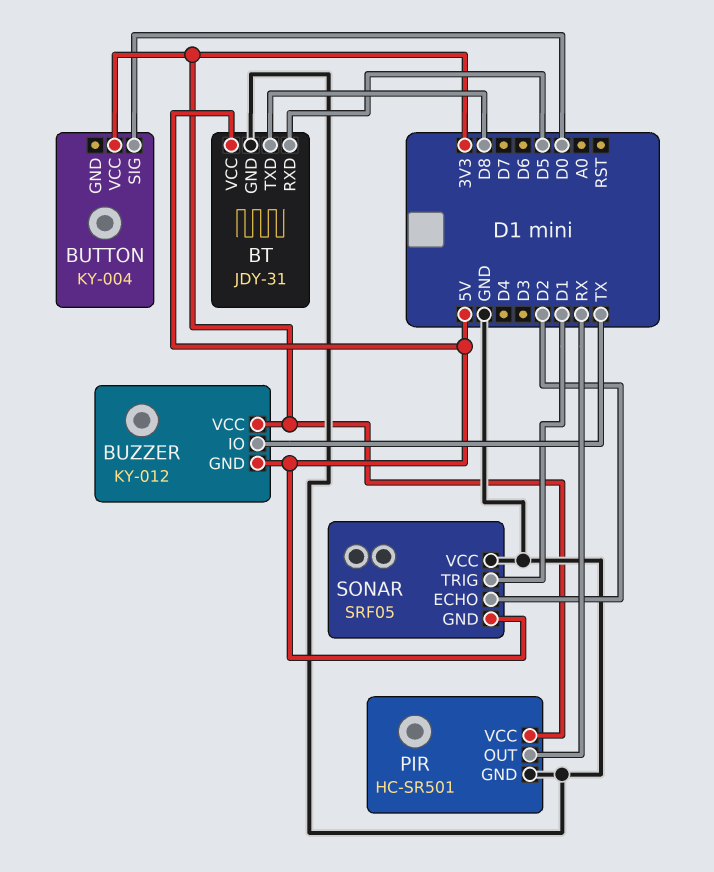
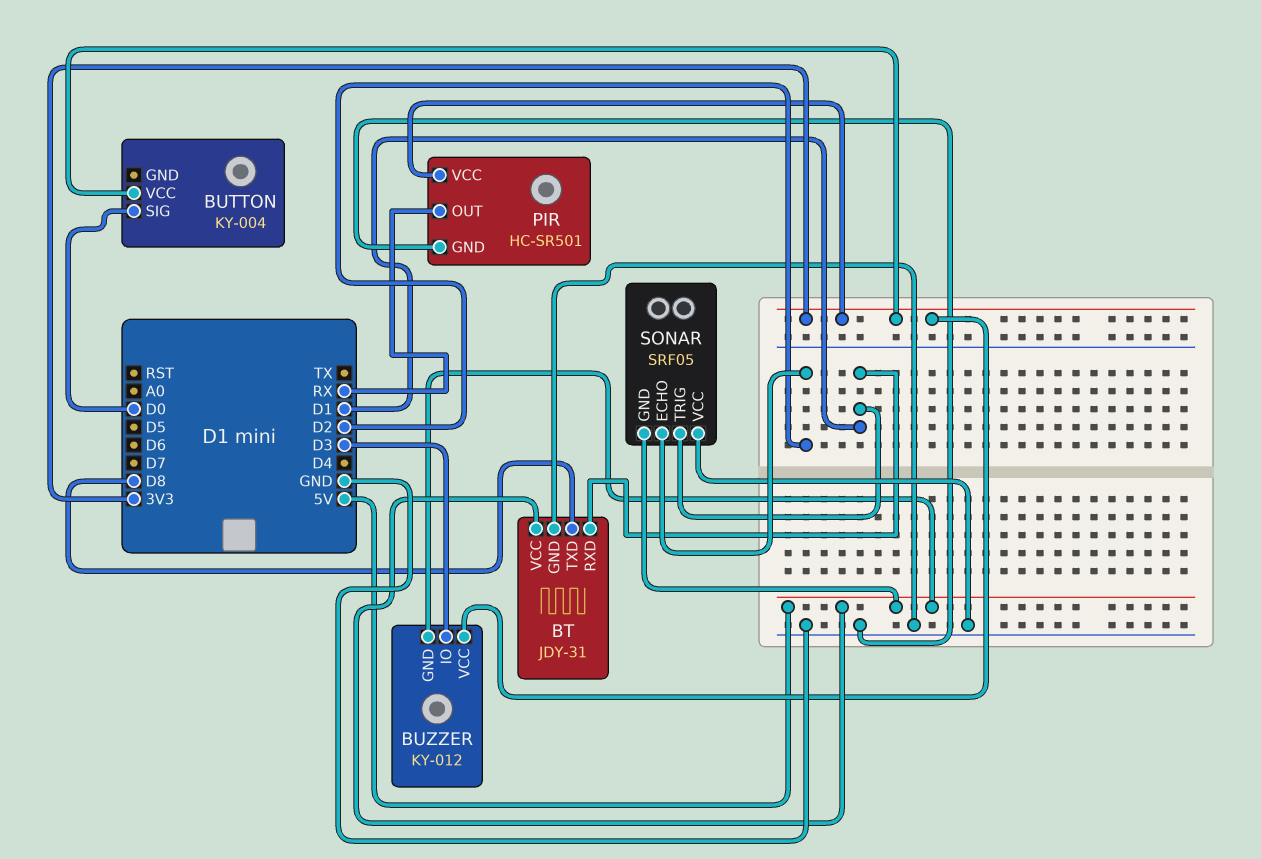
BT pin RXD: D5 -> D1
BUZZER pin IO: TX -> D3

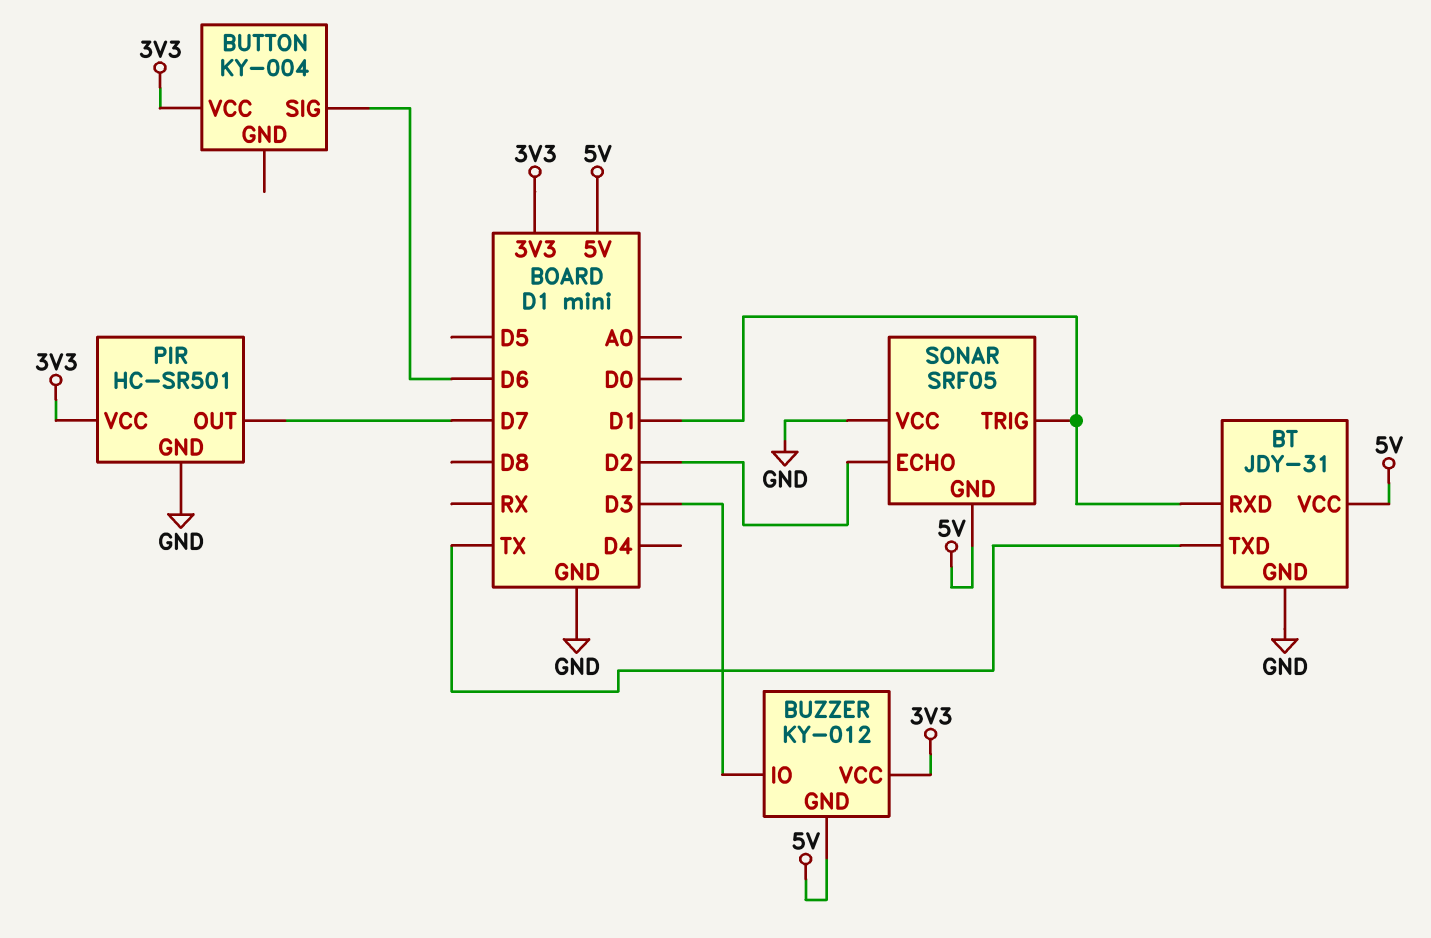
BT pin TXD: D8 -> TX
BUTTON pin SIG: D0 -> D6
PIR pin OUT: RX -> D7

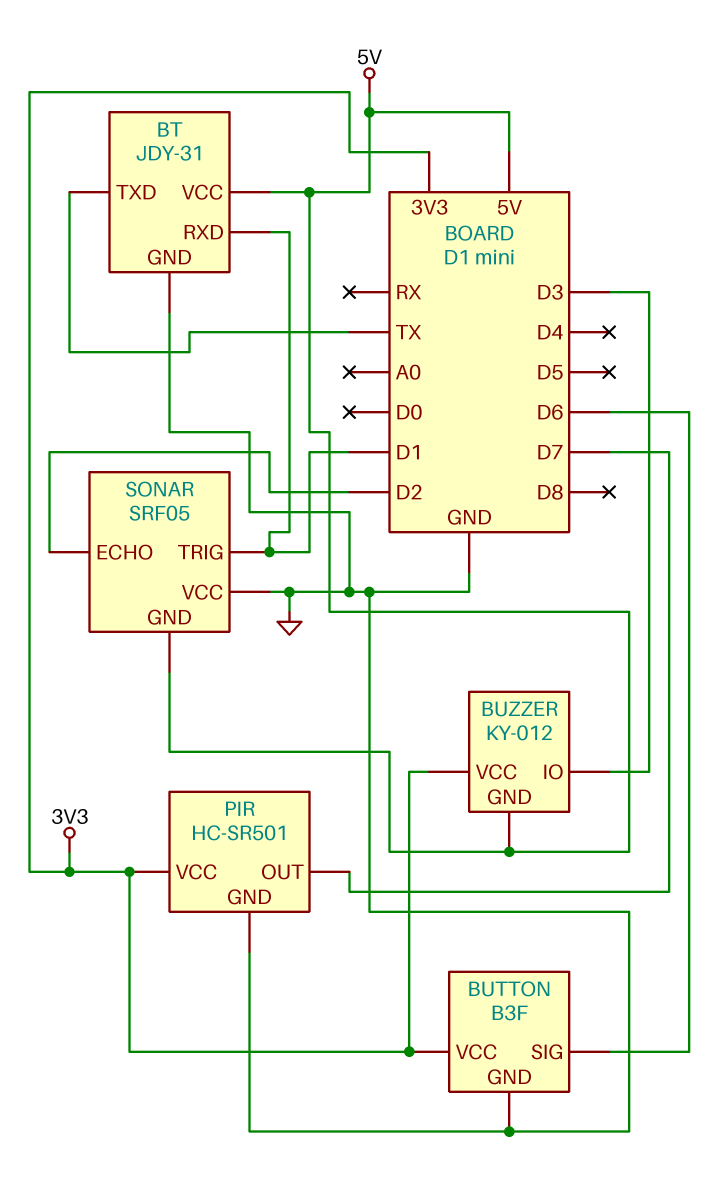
BUTTON: KY-004 -> B3F
BUTTON pin GND: none -> GND

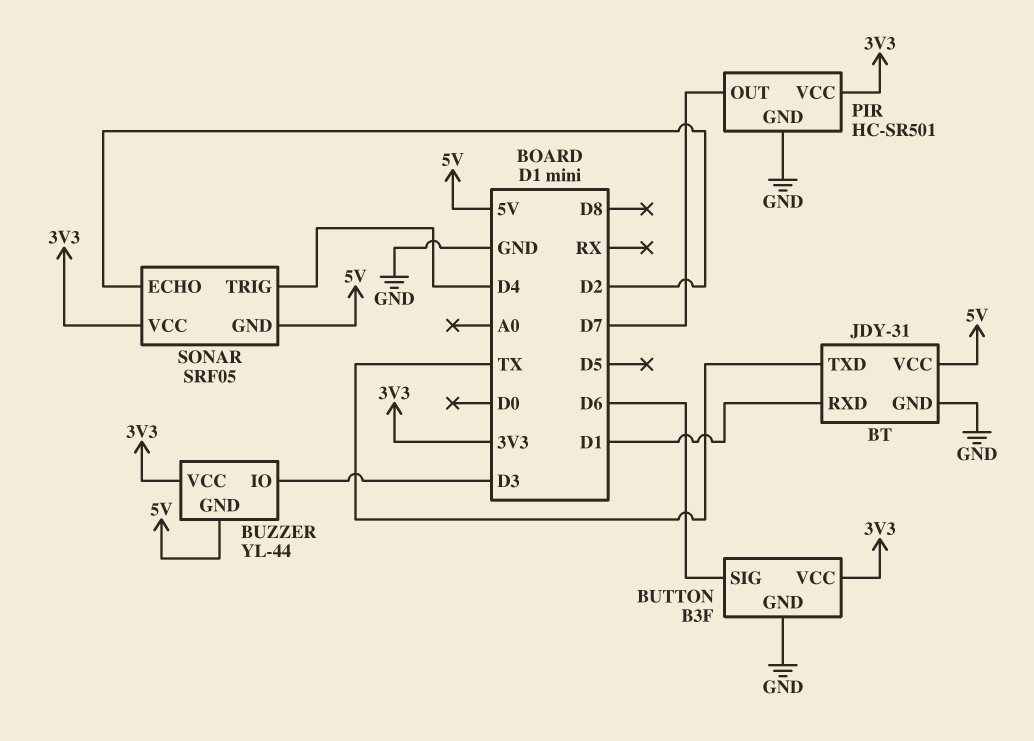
BUZZER: KY-012 -> YL-44
SONAR pin TRIG: D1 -> D4
SONAR pin VCC: GND -> 3V3

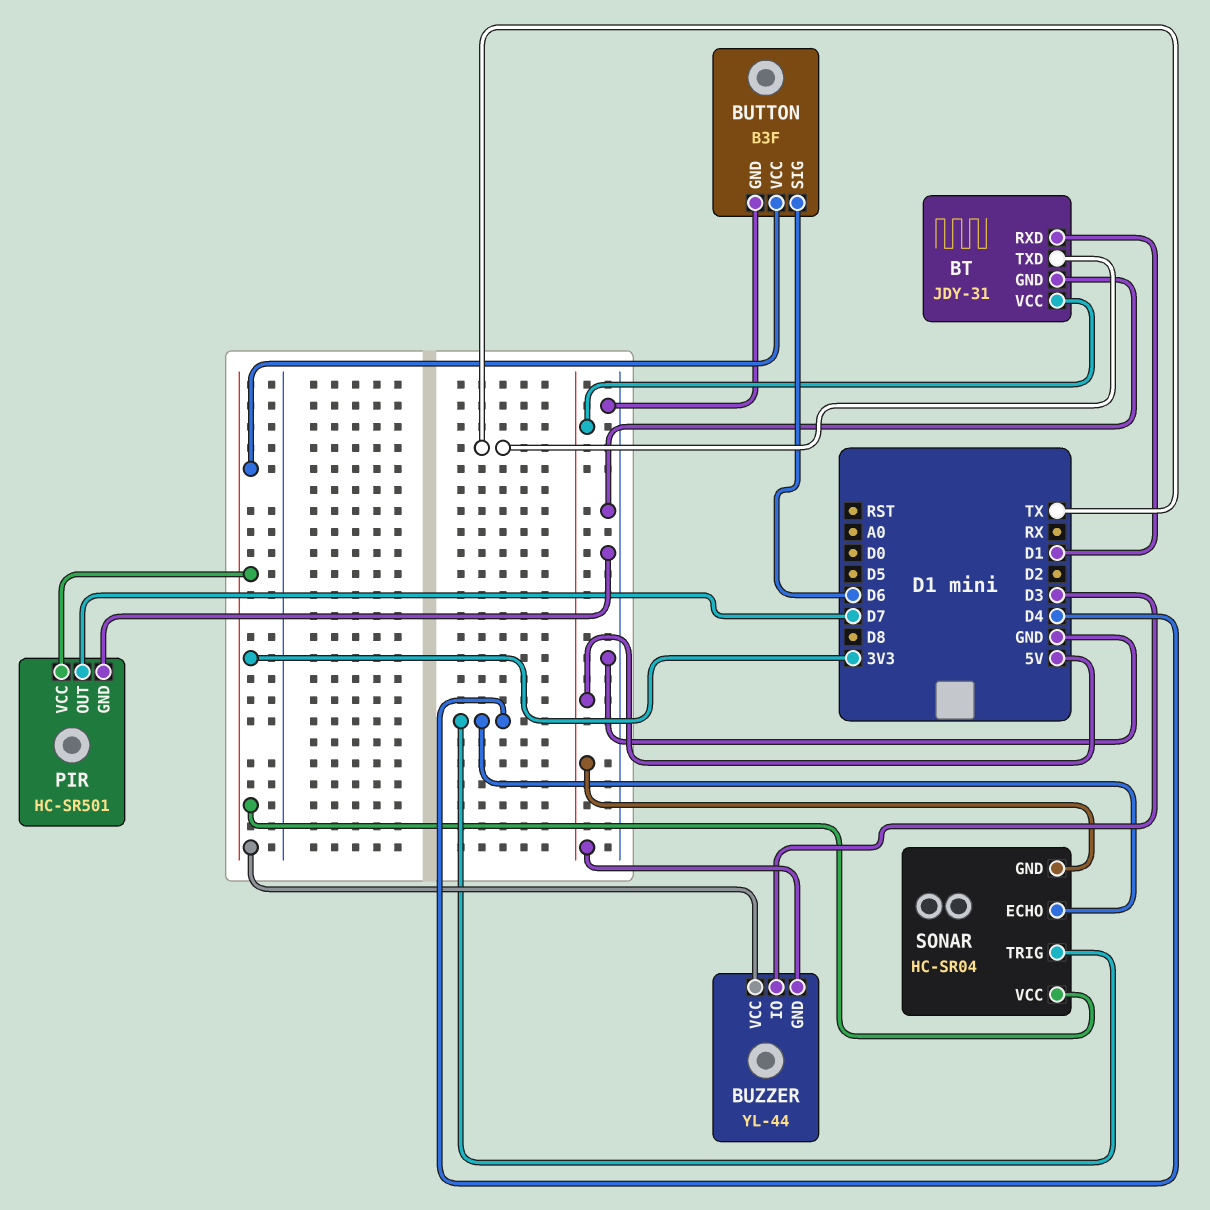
SONAR: SRF05 -> HC-SR04
SONAR pin ECHO: D2 -> D4

